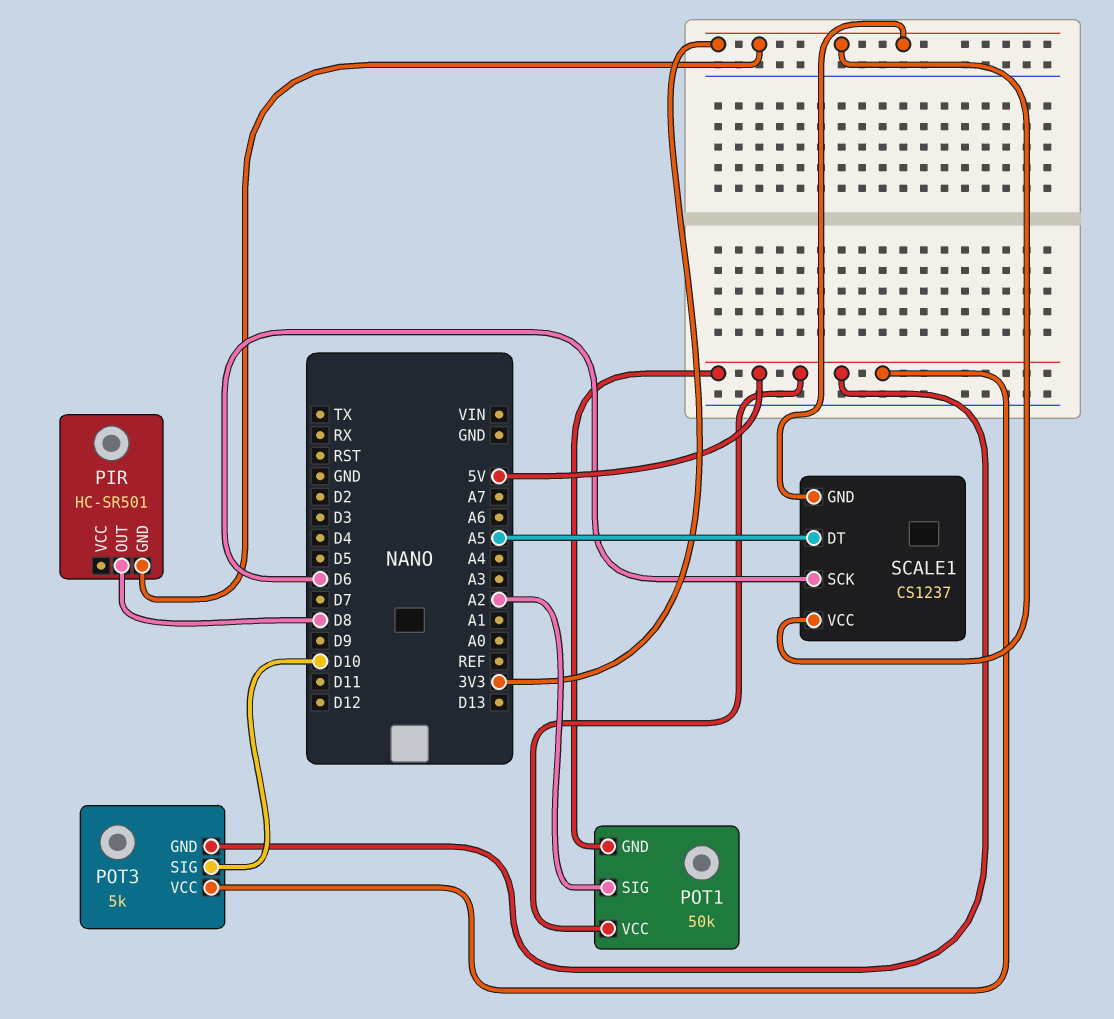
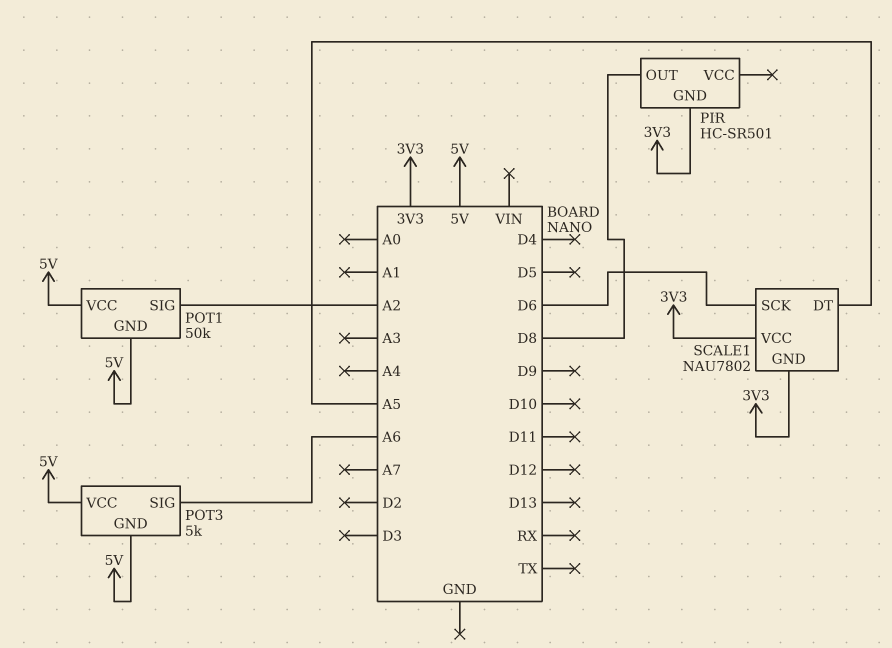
POT3 pin SIG: D10 -> A6
SCALE1: CS1237 -> NAU7802

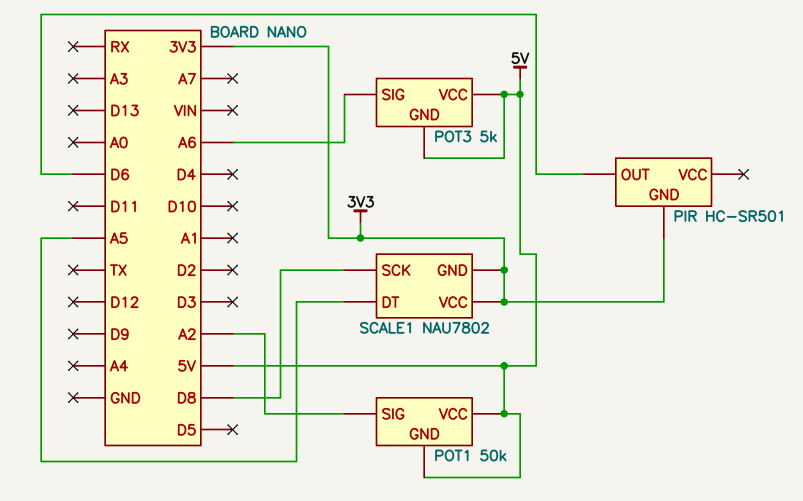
PIR pin OUT: D8 -> D6
SCALE1 pin SCK: D6 -> D8

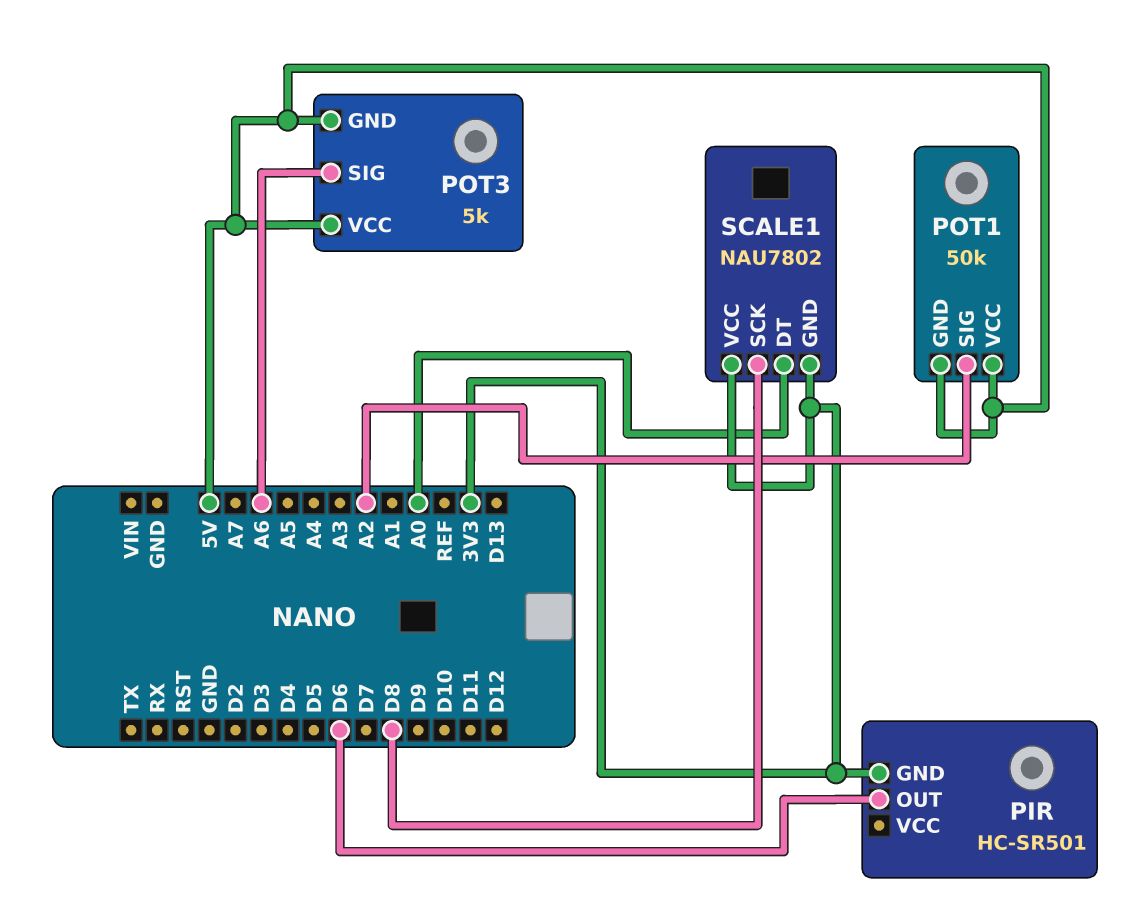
SCALE1 pin DT: A5 -> A0

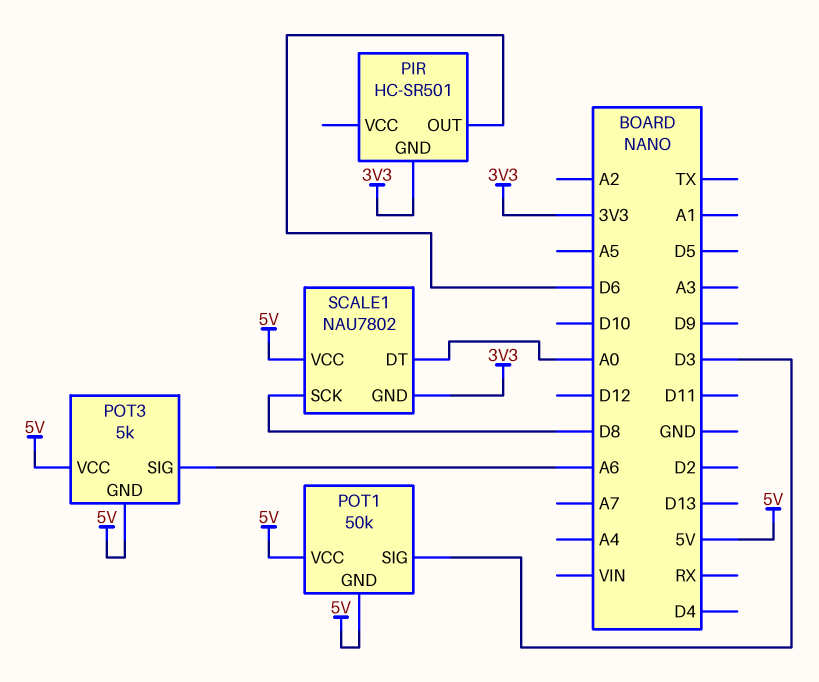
POT1 pin SIG: A2 -> D3
SCALE1 pin VCC: 3V3 -> 5V

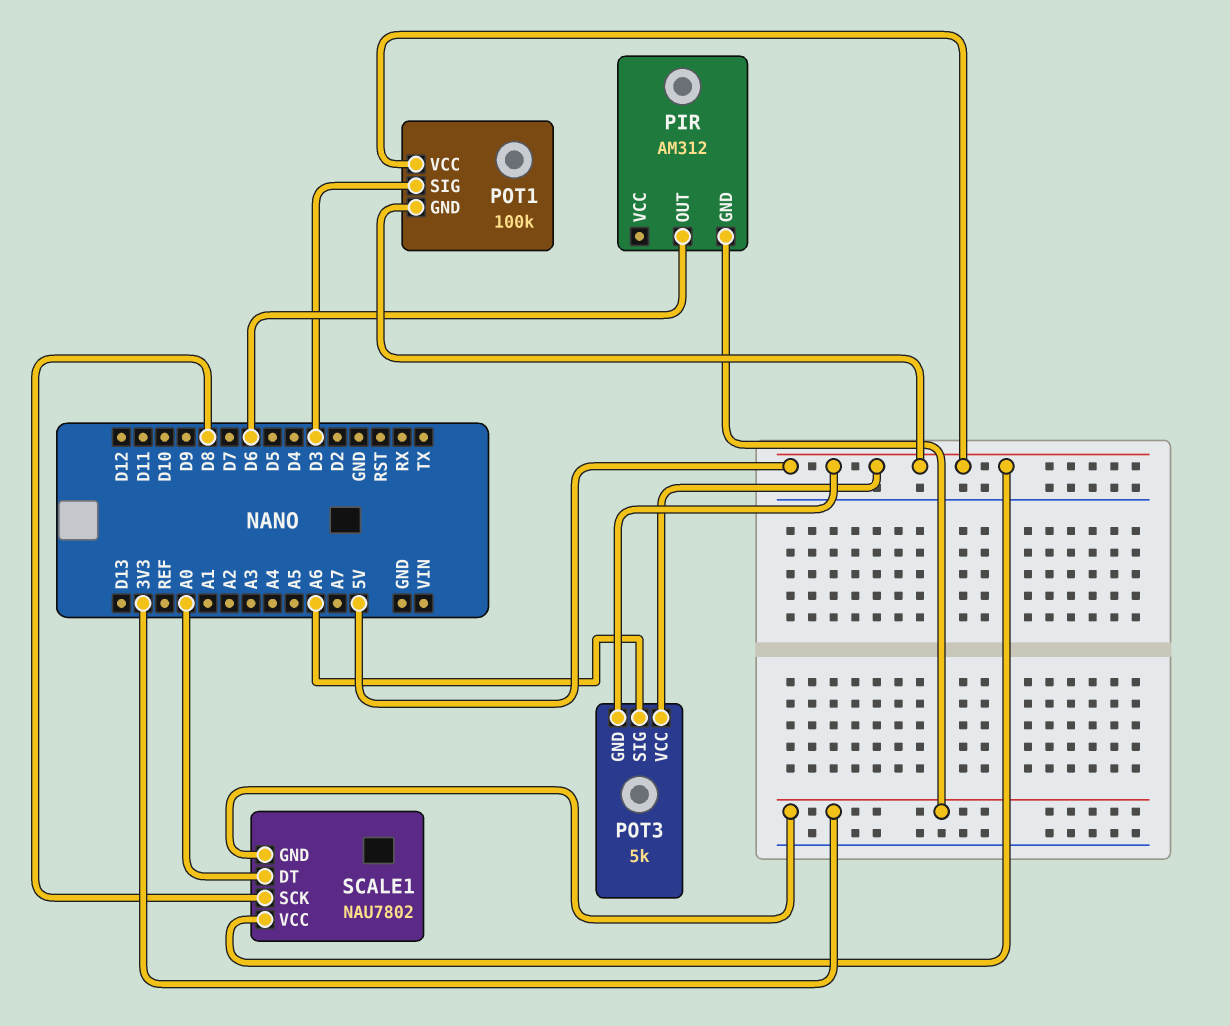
PIR: HC-SR501 -> AM312
POT1: 50k -> 100k

